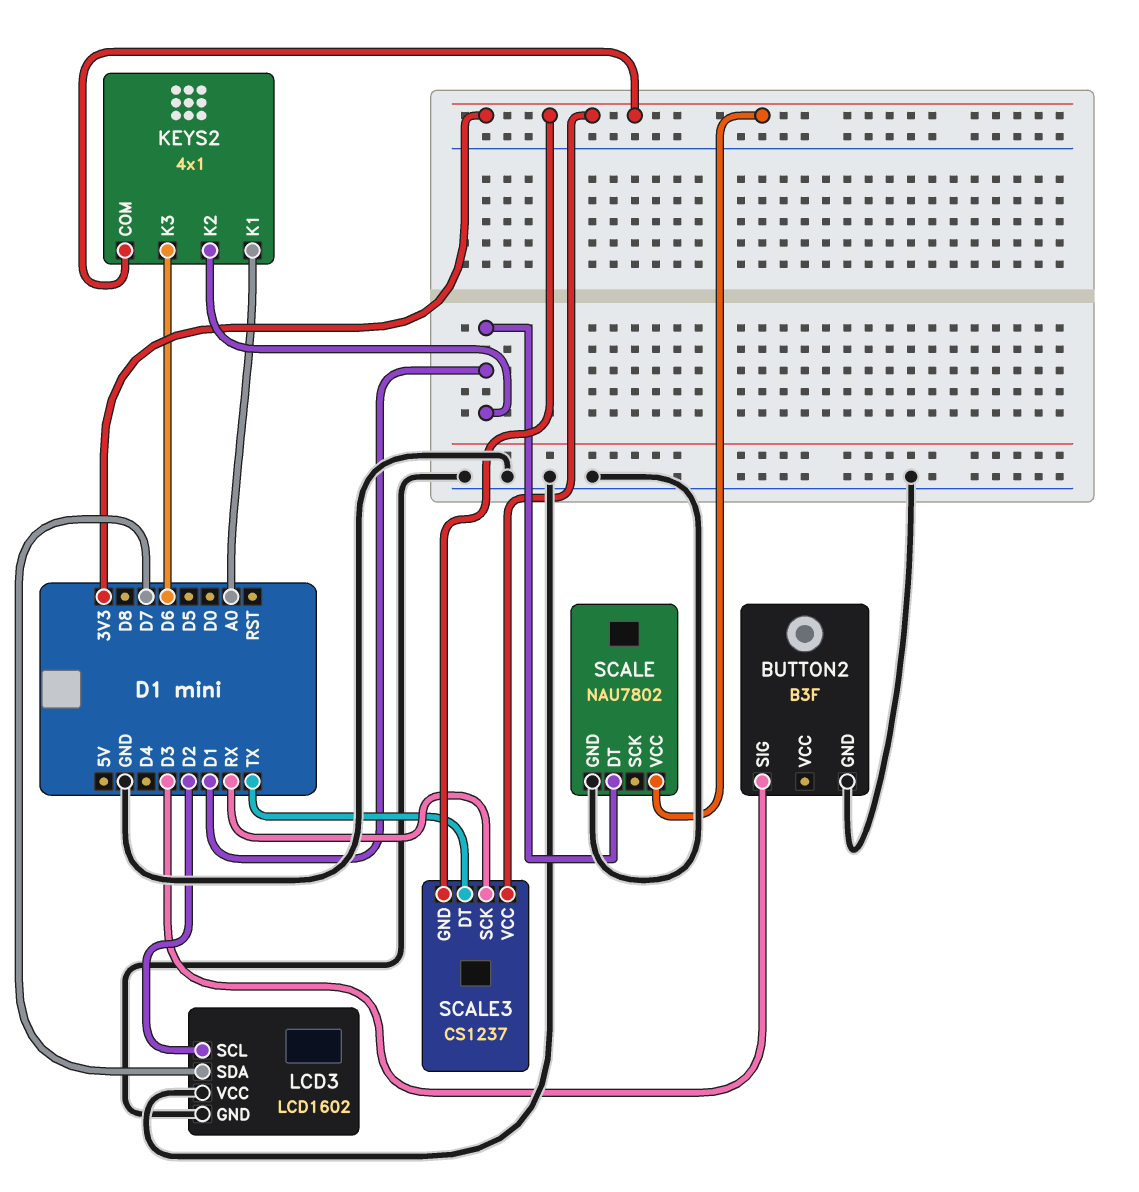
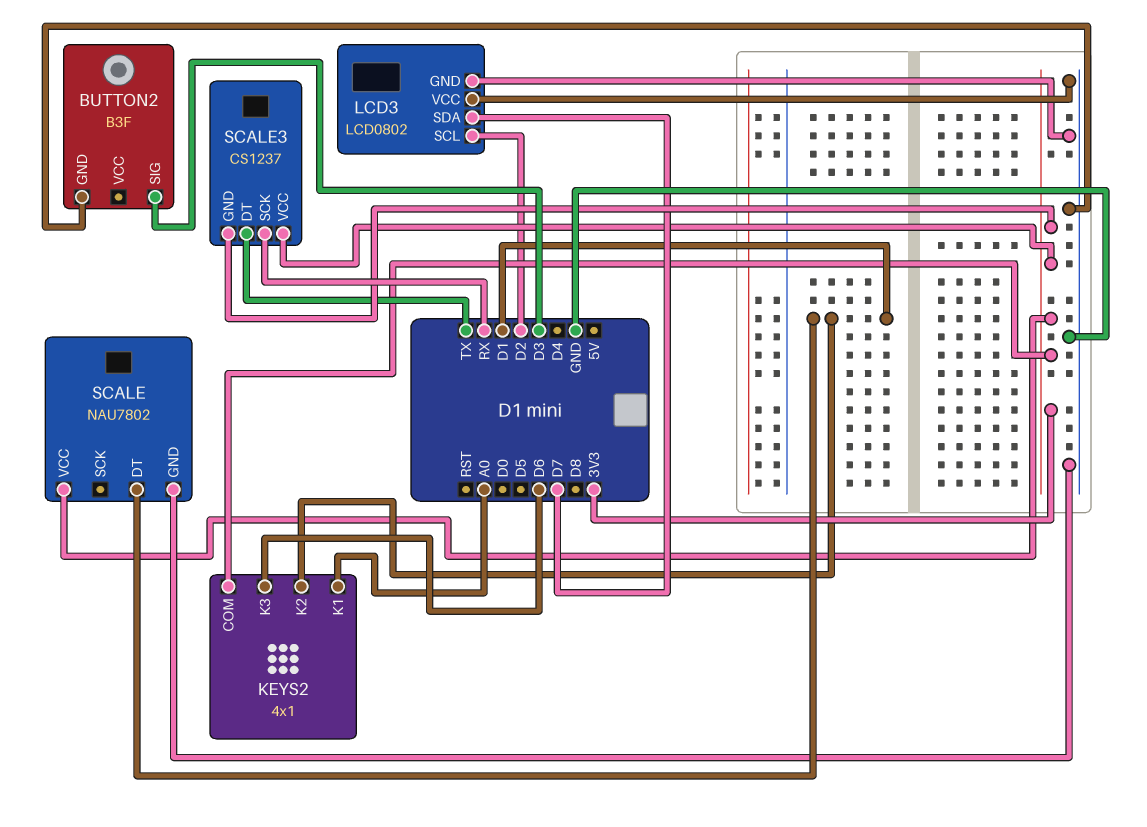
LCD3: LCD1602 -> LCD0802

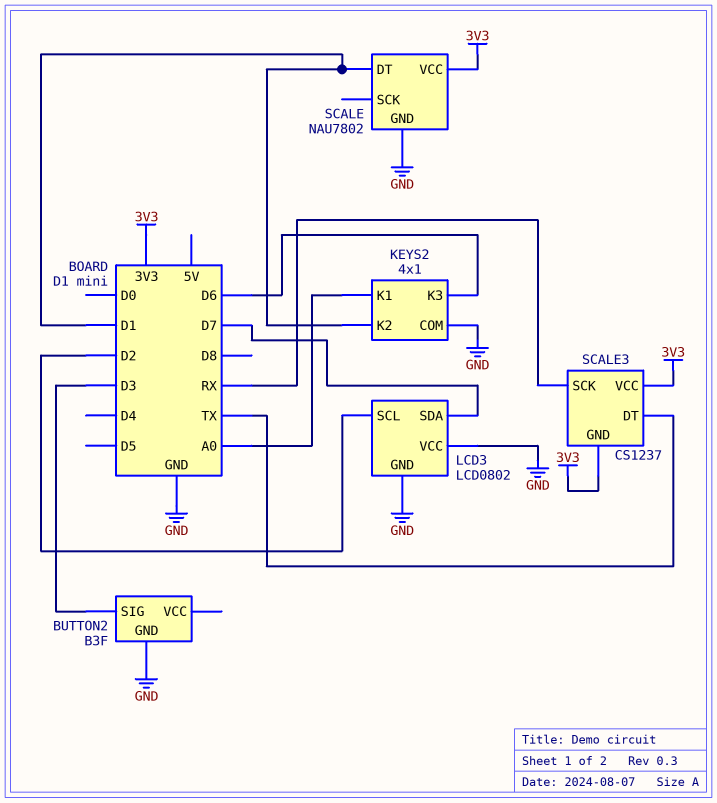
KEYS2 pin COM: 3V3 -> GND

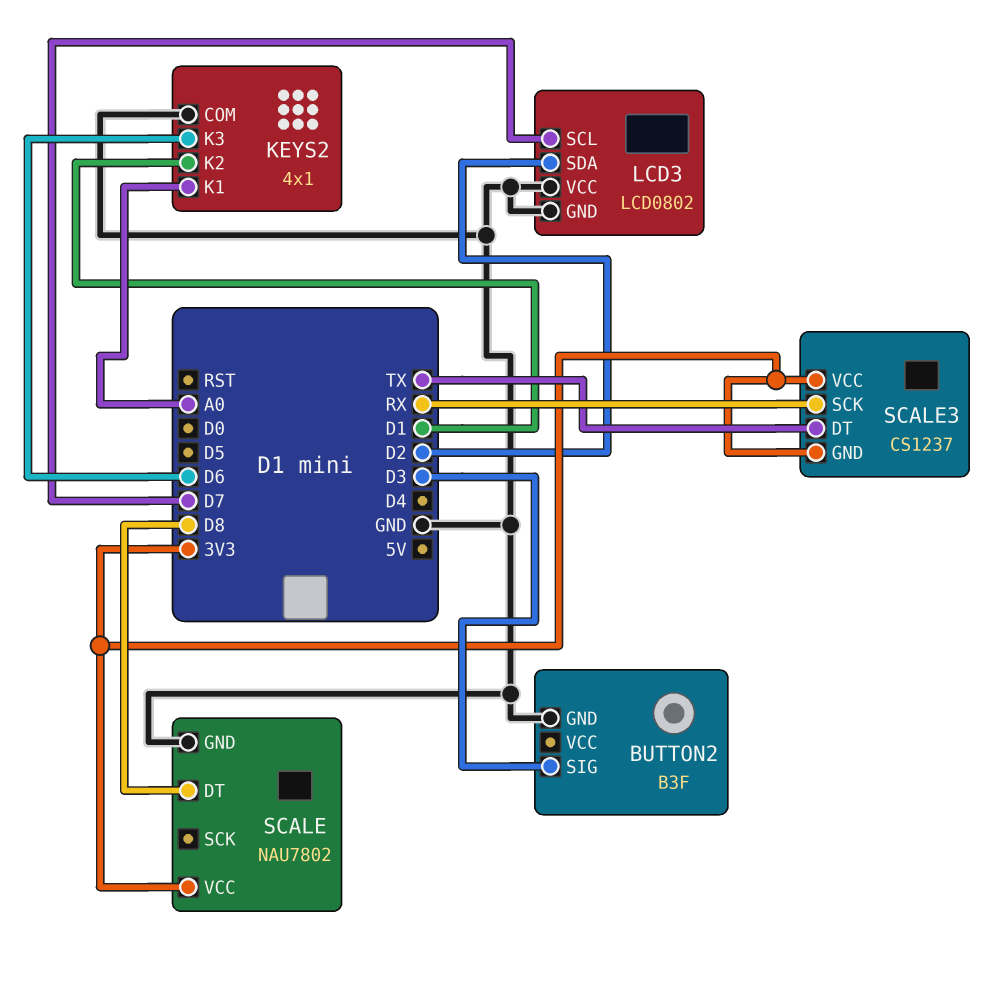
LCD3 pin SCL: D2 -> D7
LCD3 pin SDA: D7 -> D2
SCALE pin DT: D1 -> D8

